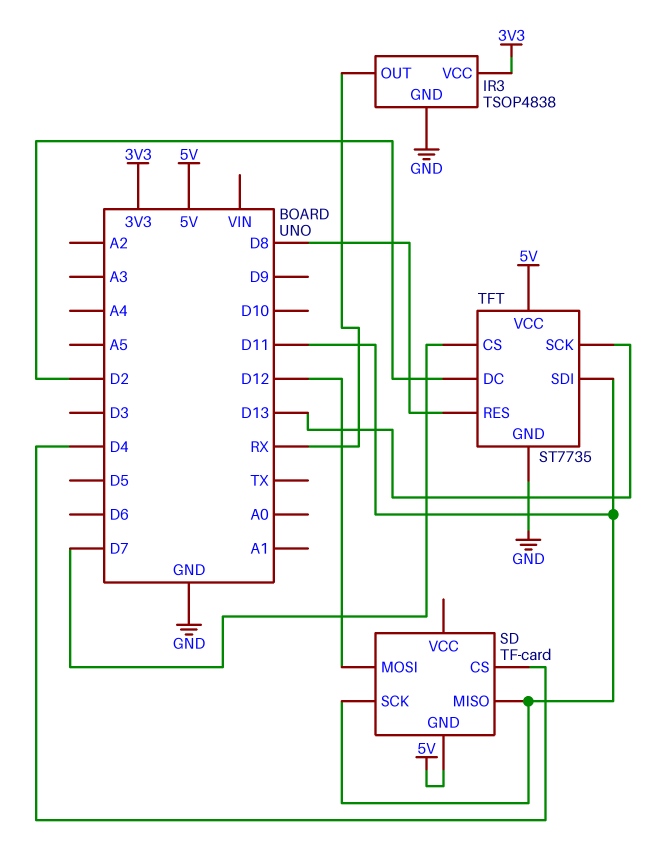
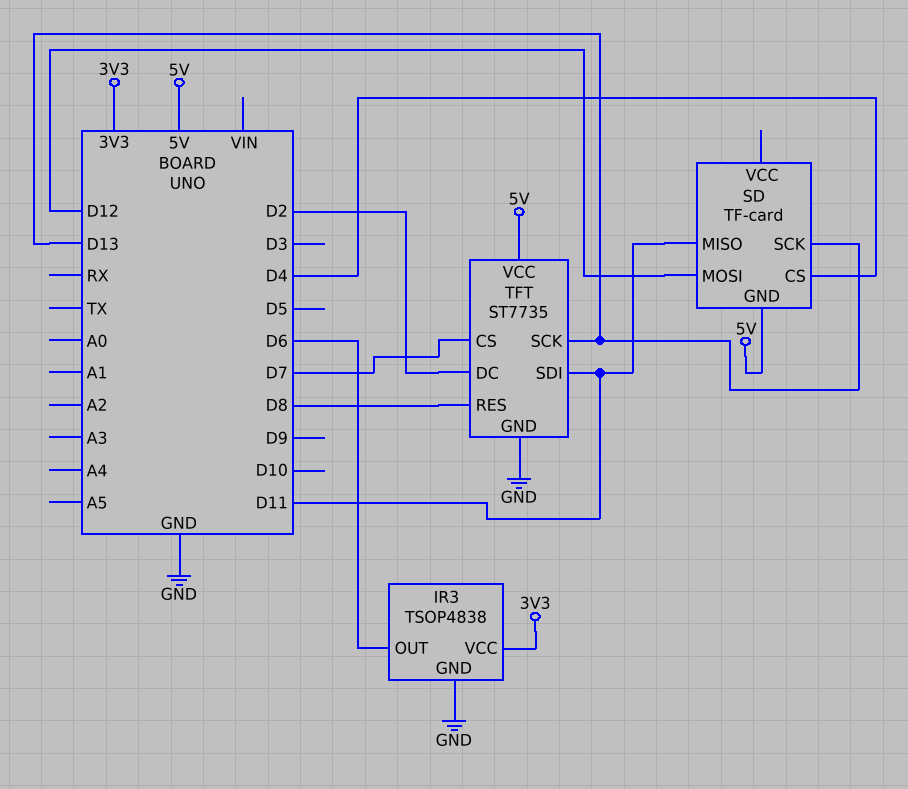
IR3 pin OUT: RX -> D6
SD pin SCK: D11 -> D13

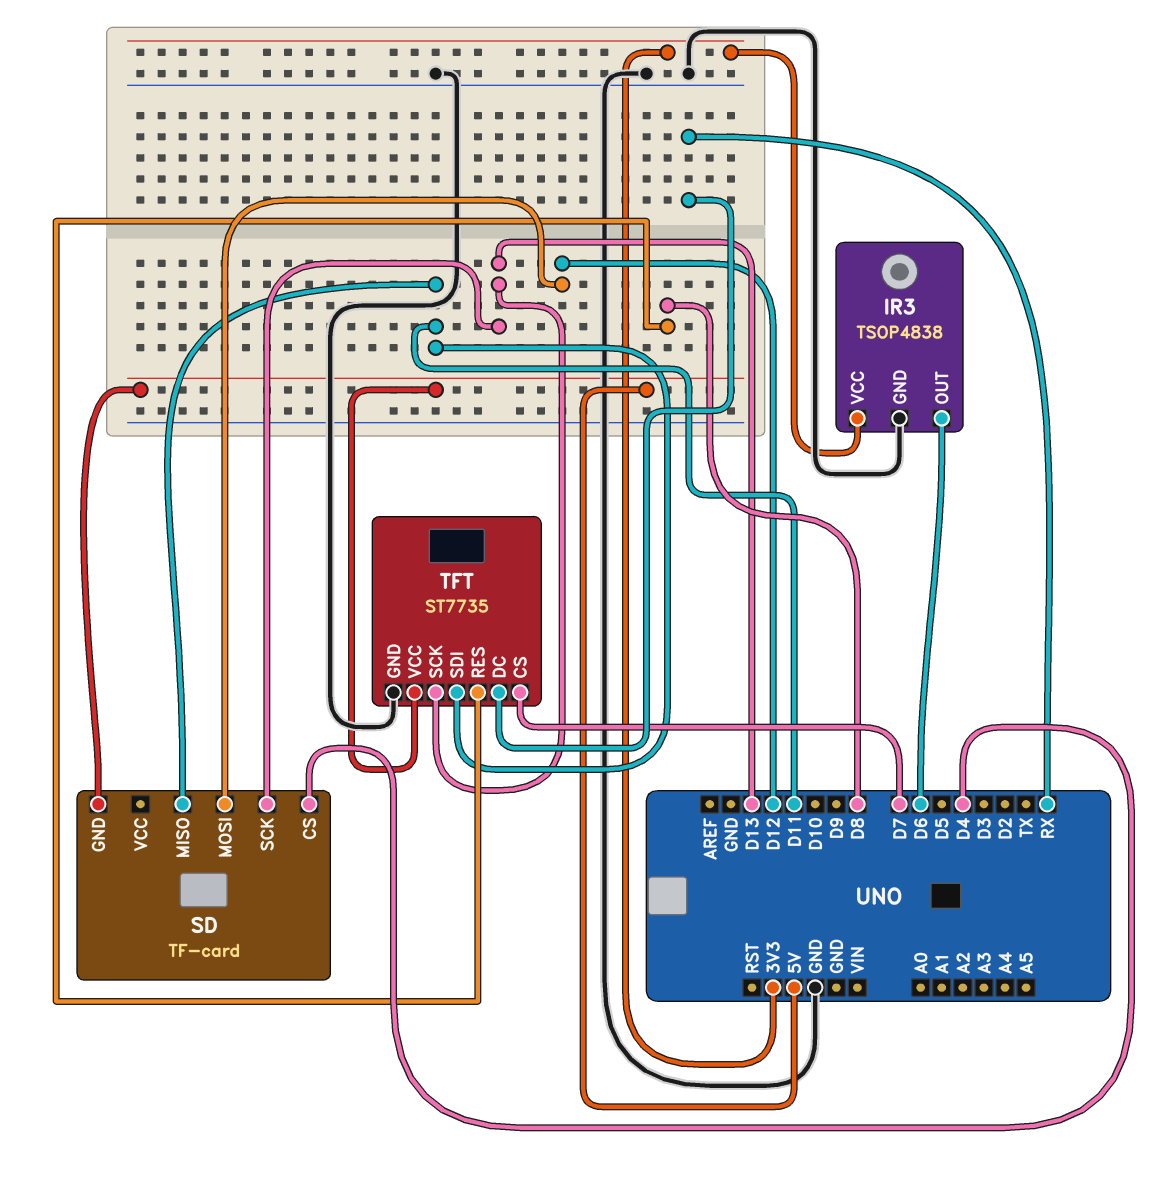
TFT pin DC: D2 -> RX

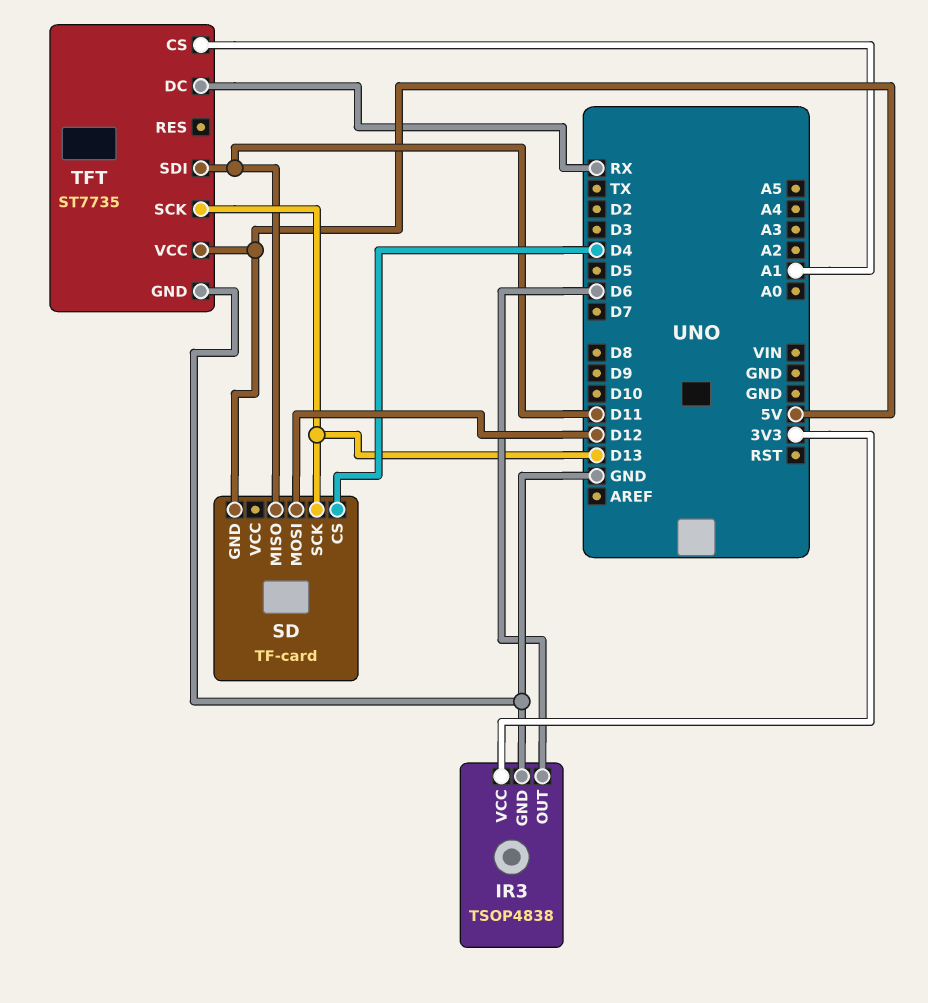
TFT pin CS: D7 -> A1
TFT pin RES: D8 -> none

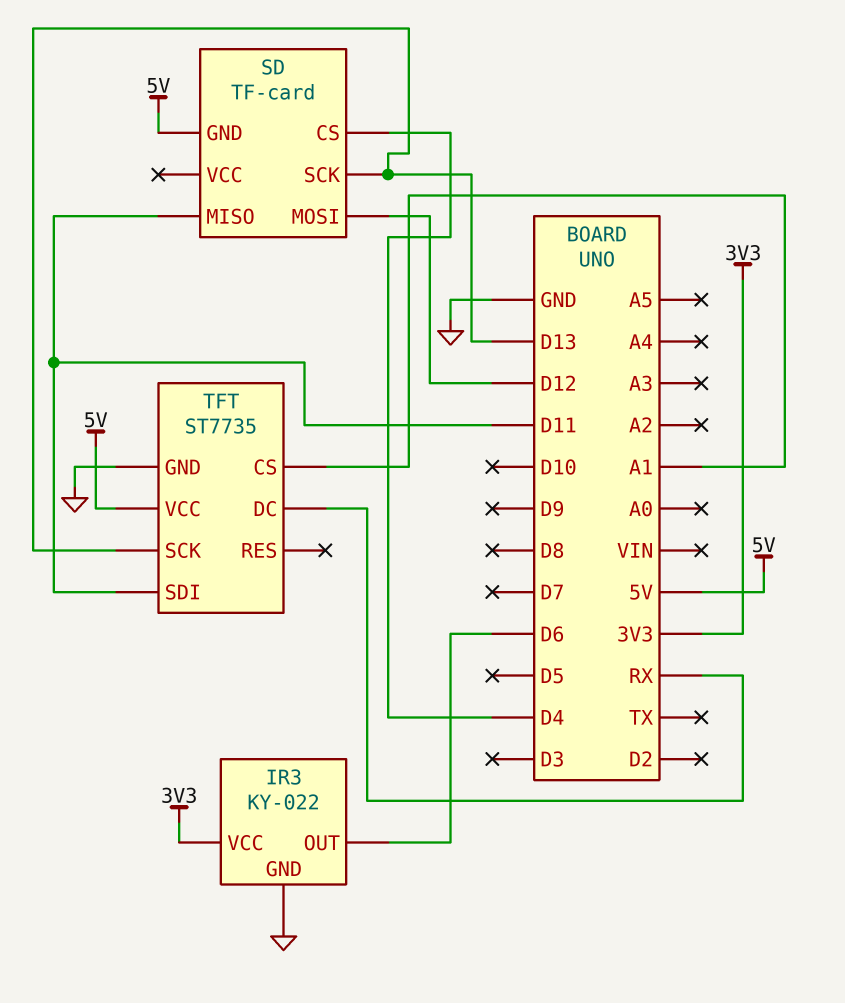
IR3: TSOP4838 -> KY-022

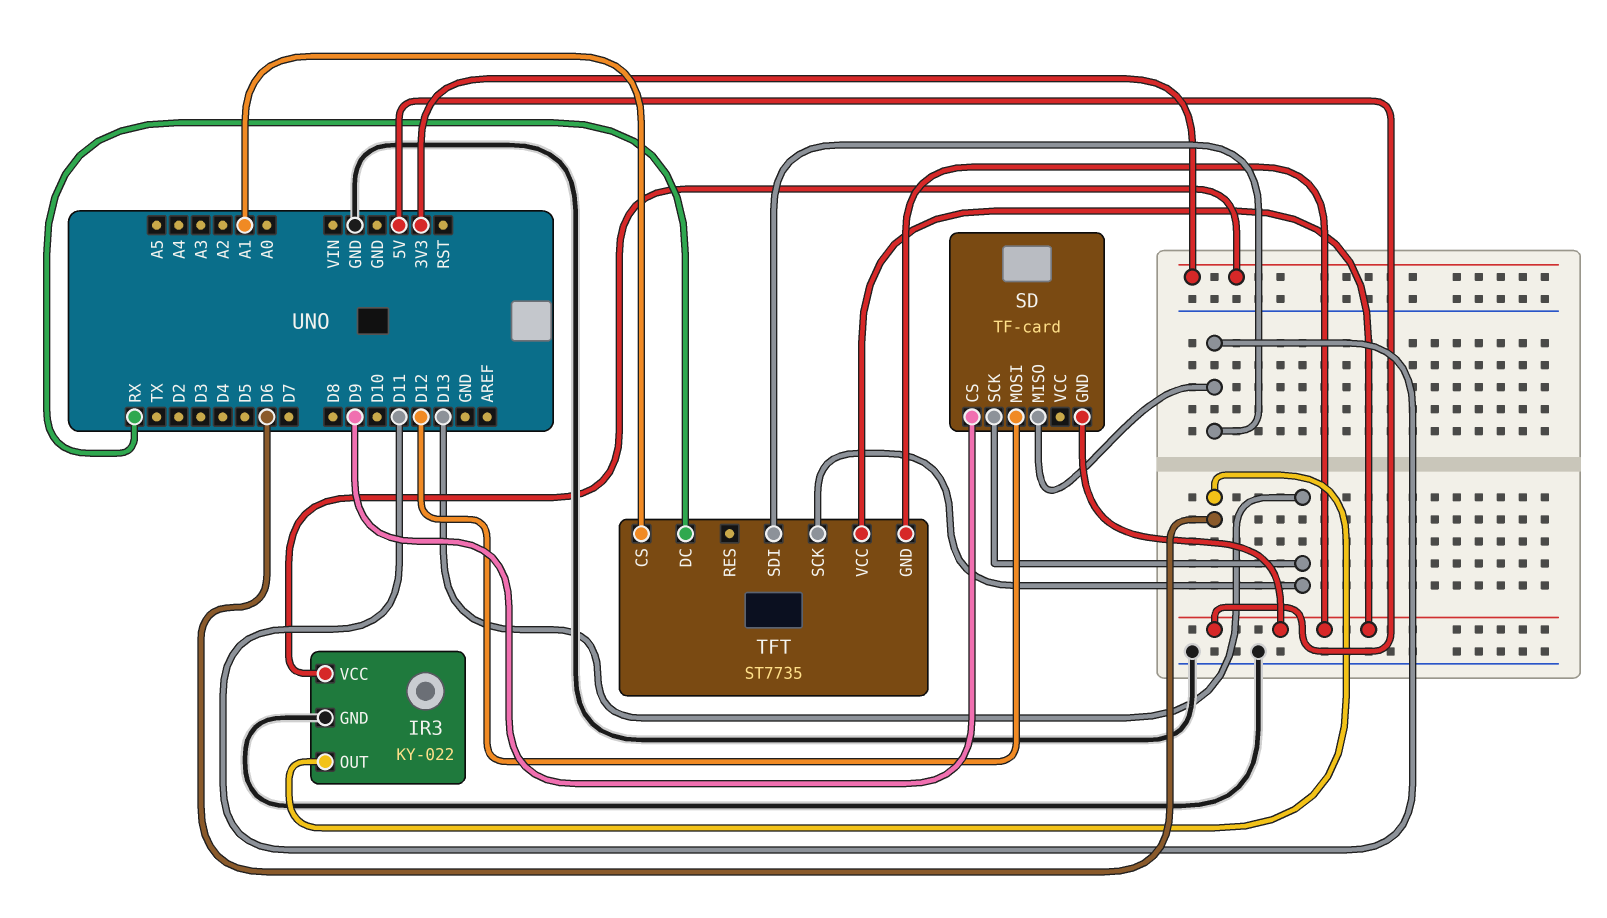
SD pin CS: D4 -> D9
TFT pin GND: GND -> 5V

